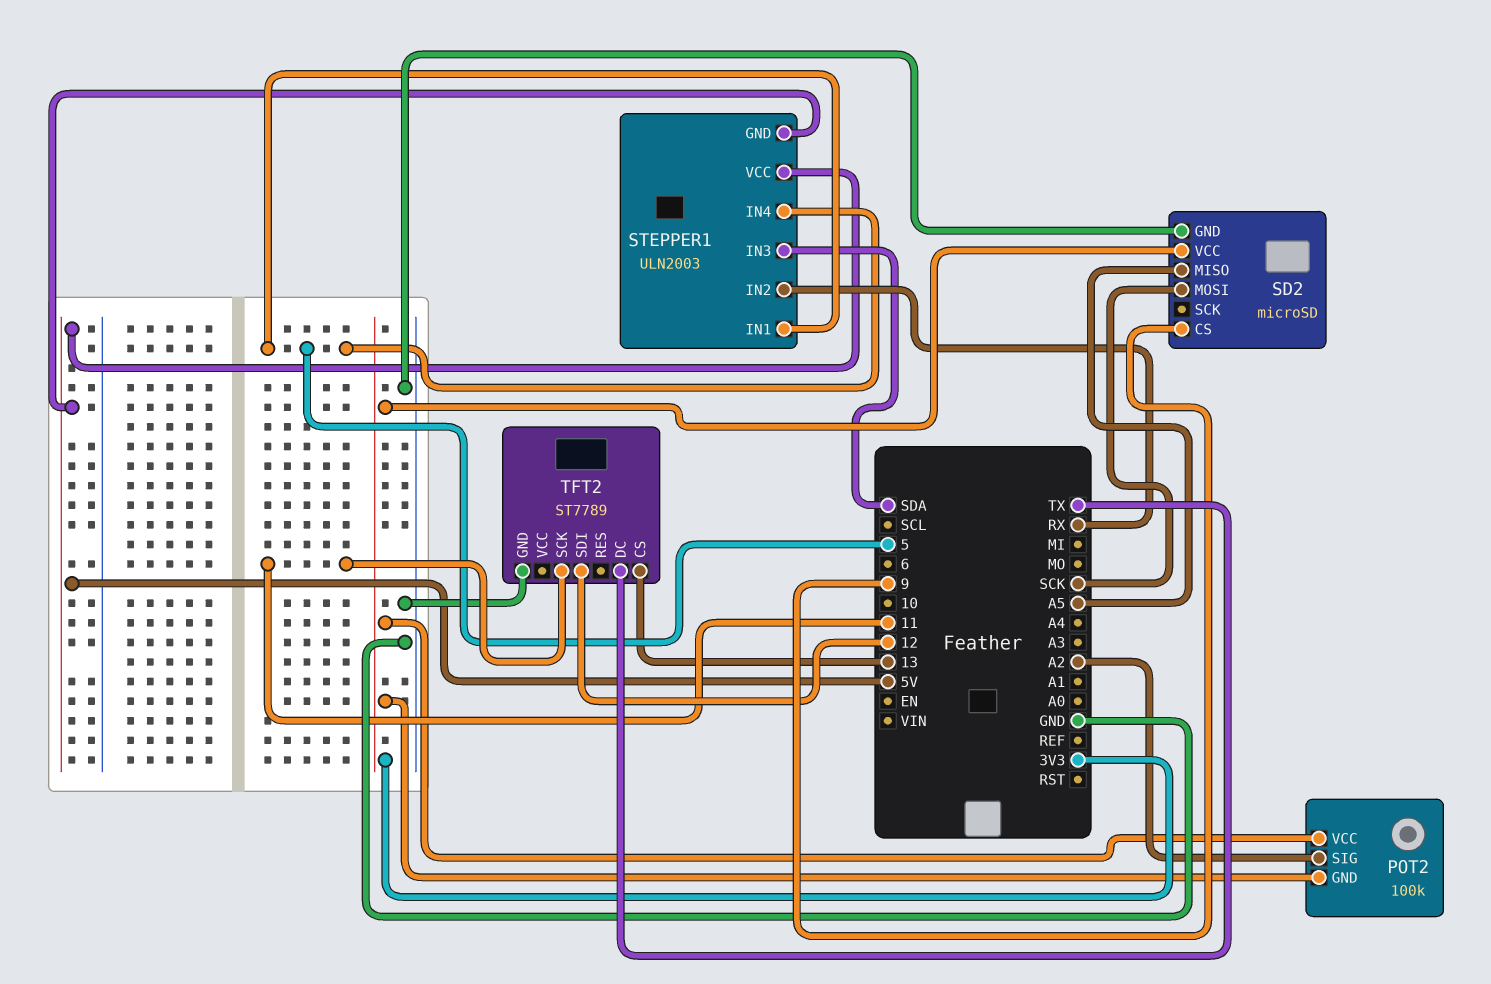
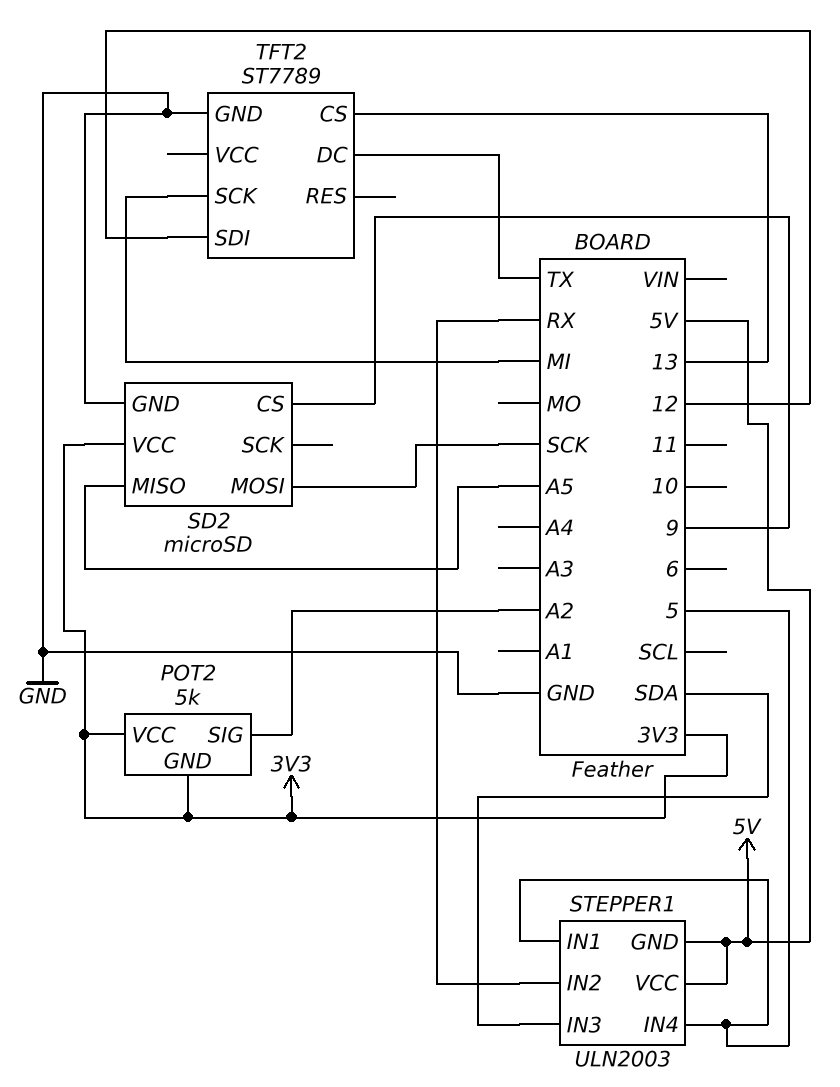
POT2: 100k -> 5k
TFT2 pin SCK: 11 -> MI

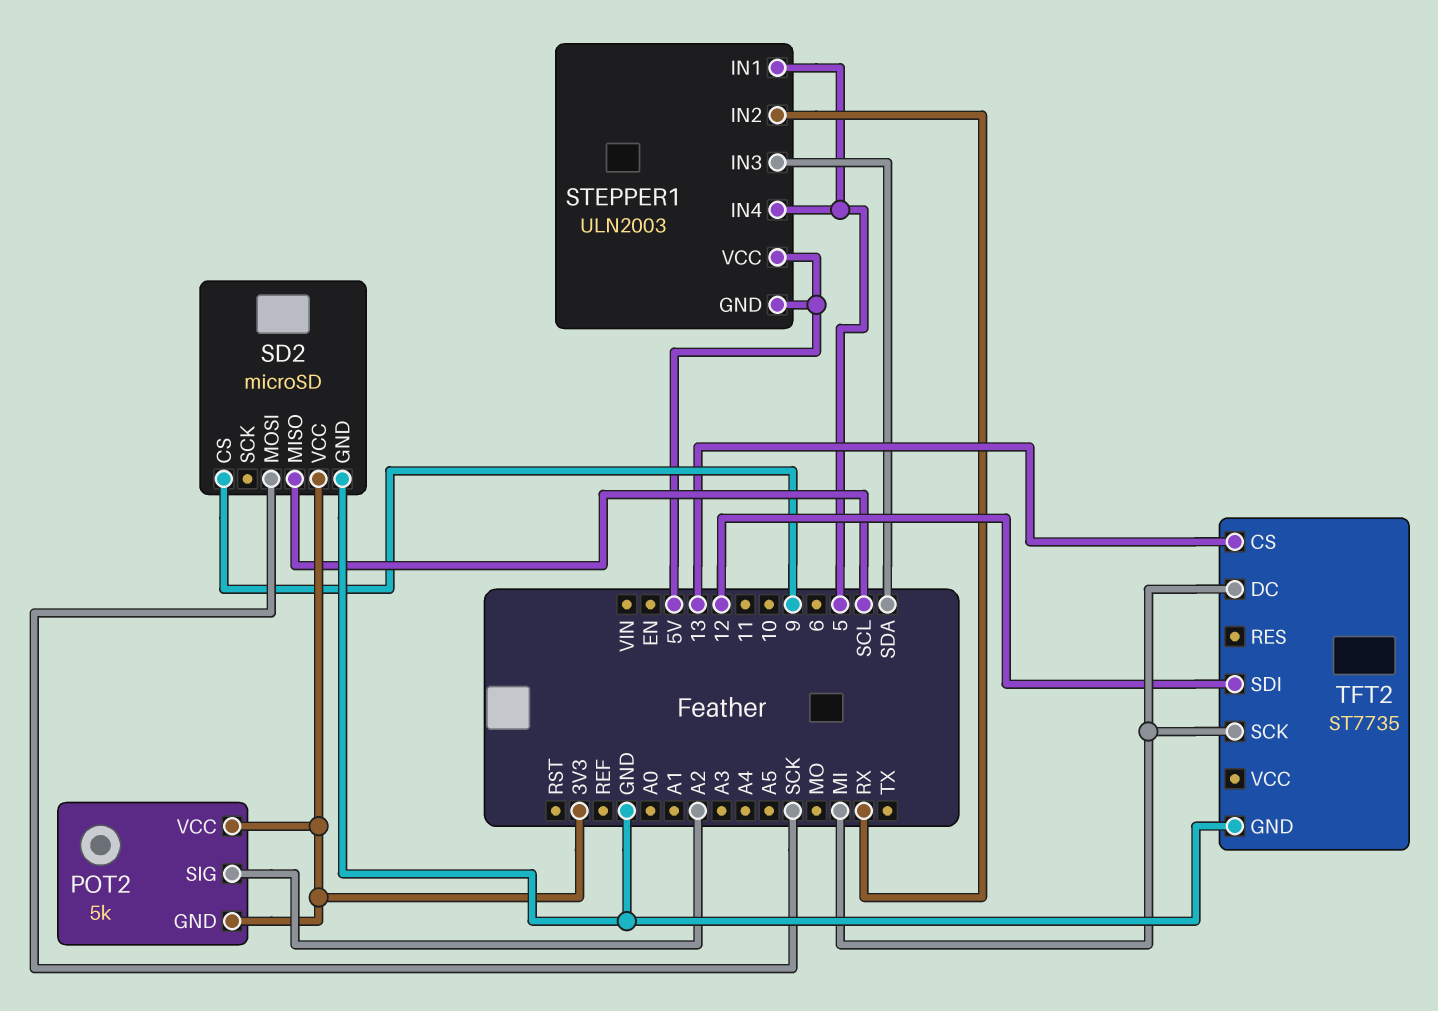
SD2 pin MISO: A5 -> SCL
TFT2: ST7789 -> ST7735
TFT2 pin DC: TX -> MI

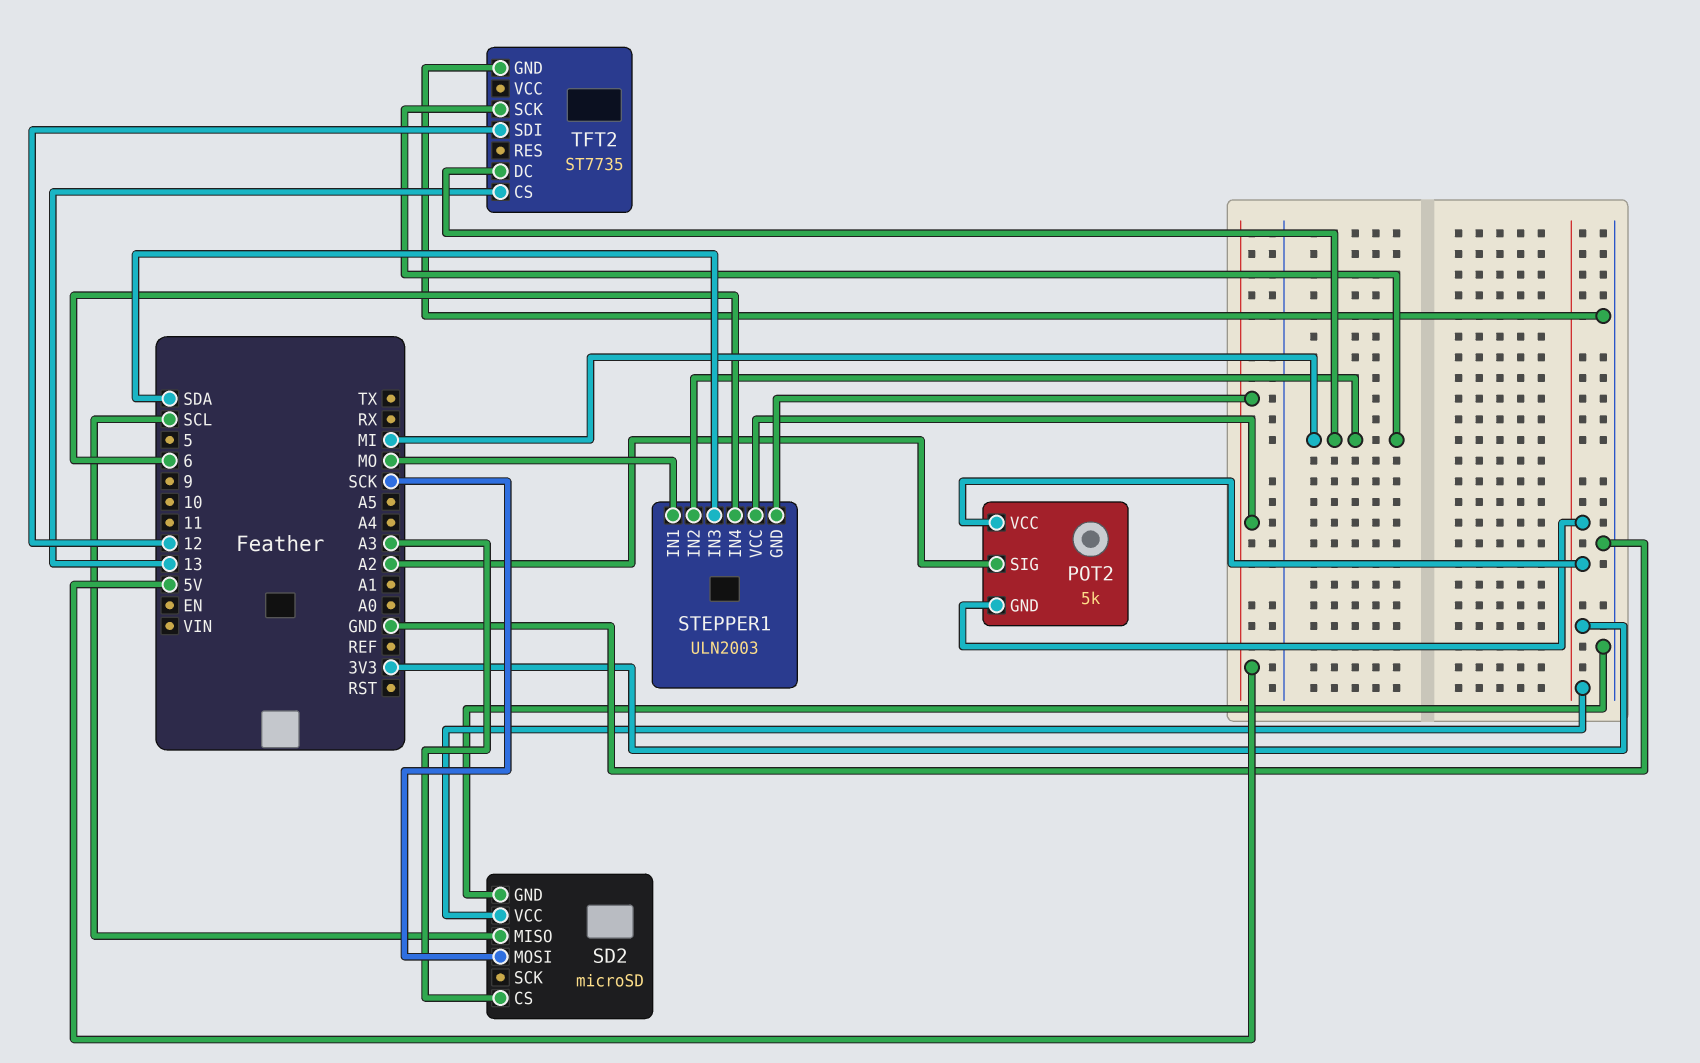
SD2 pin CS: 9 -> A3
STEPPER1 pin IN1: 5 -> MO
STEPPER1 pin IN2: RX -> MI
STEPPER1 pin IN4: 5 -> 6

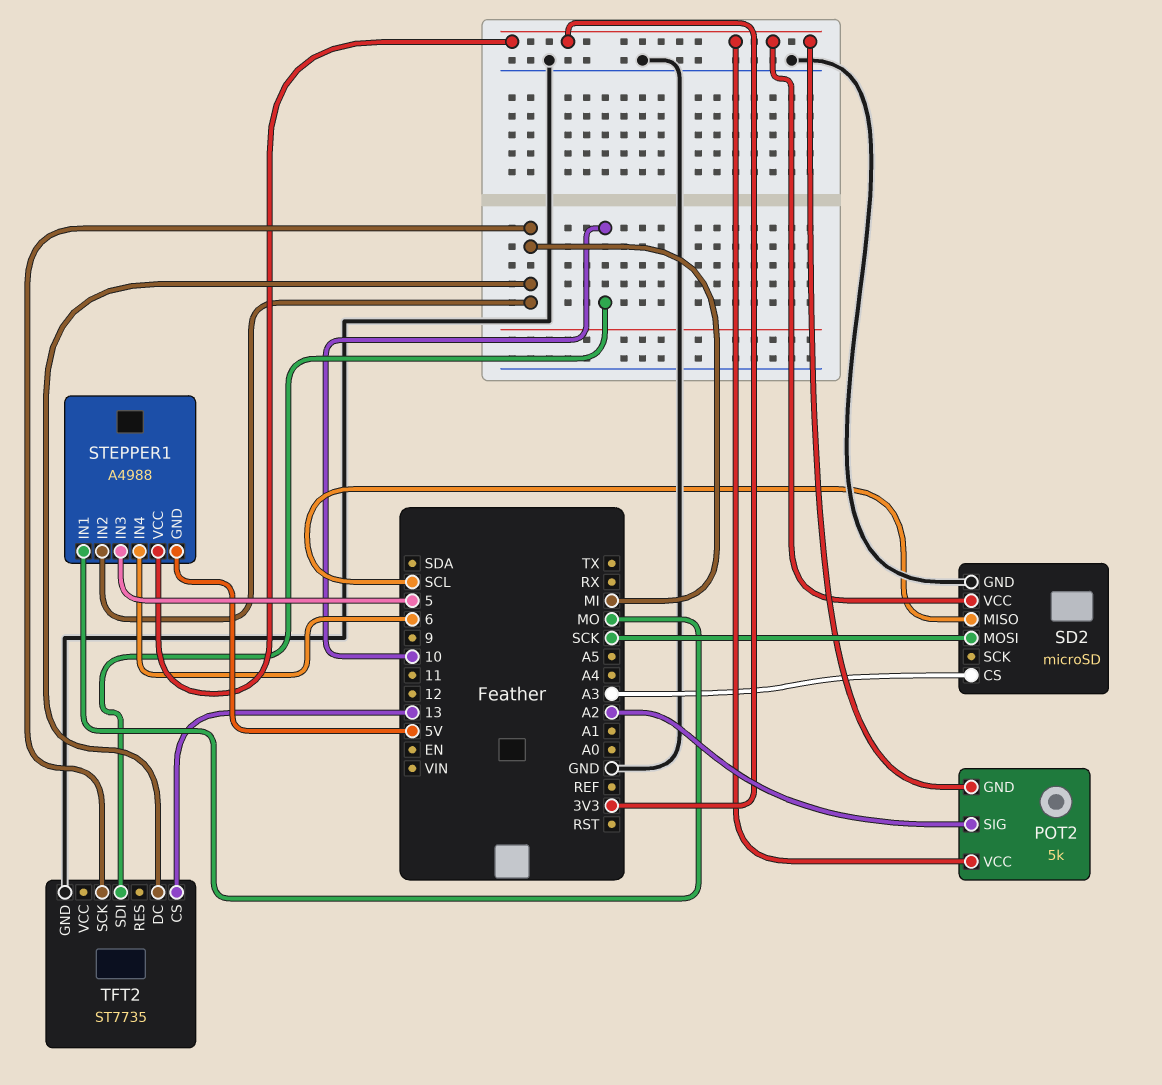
STEPPER1: ULN2003 -> A4988
STEPPER1 pin IN3: SDA -> 5
STEPPER1 pin VCC: 5V -> 3V3
TFT2 pin SDI: 12 -> 10

